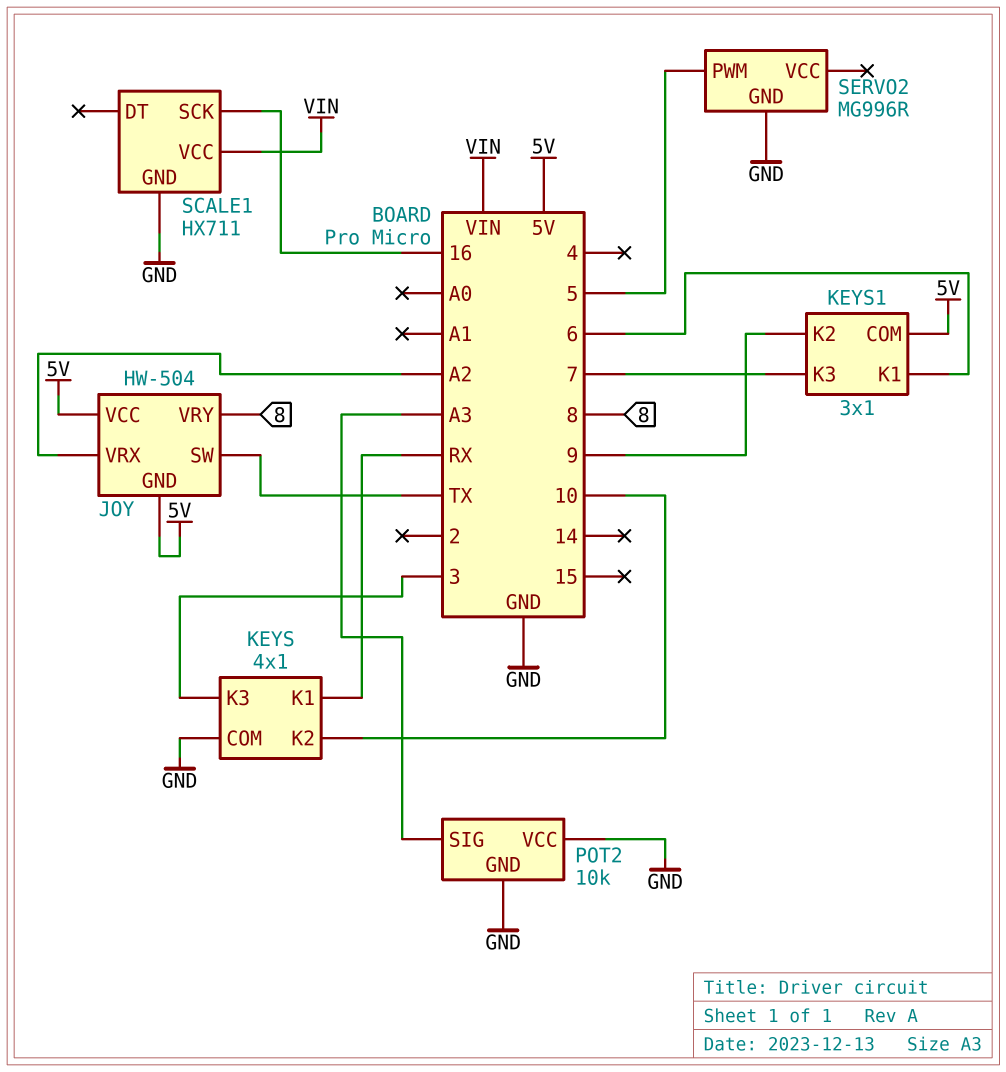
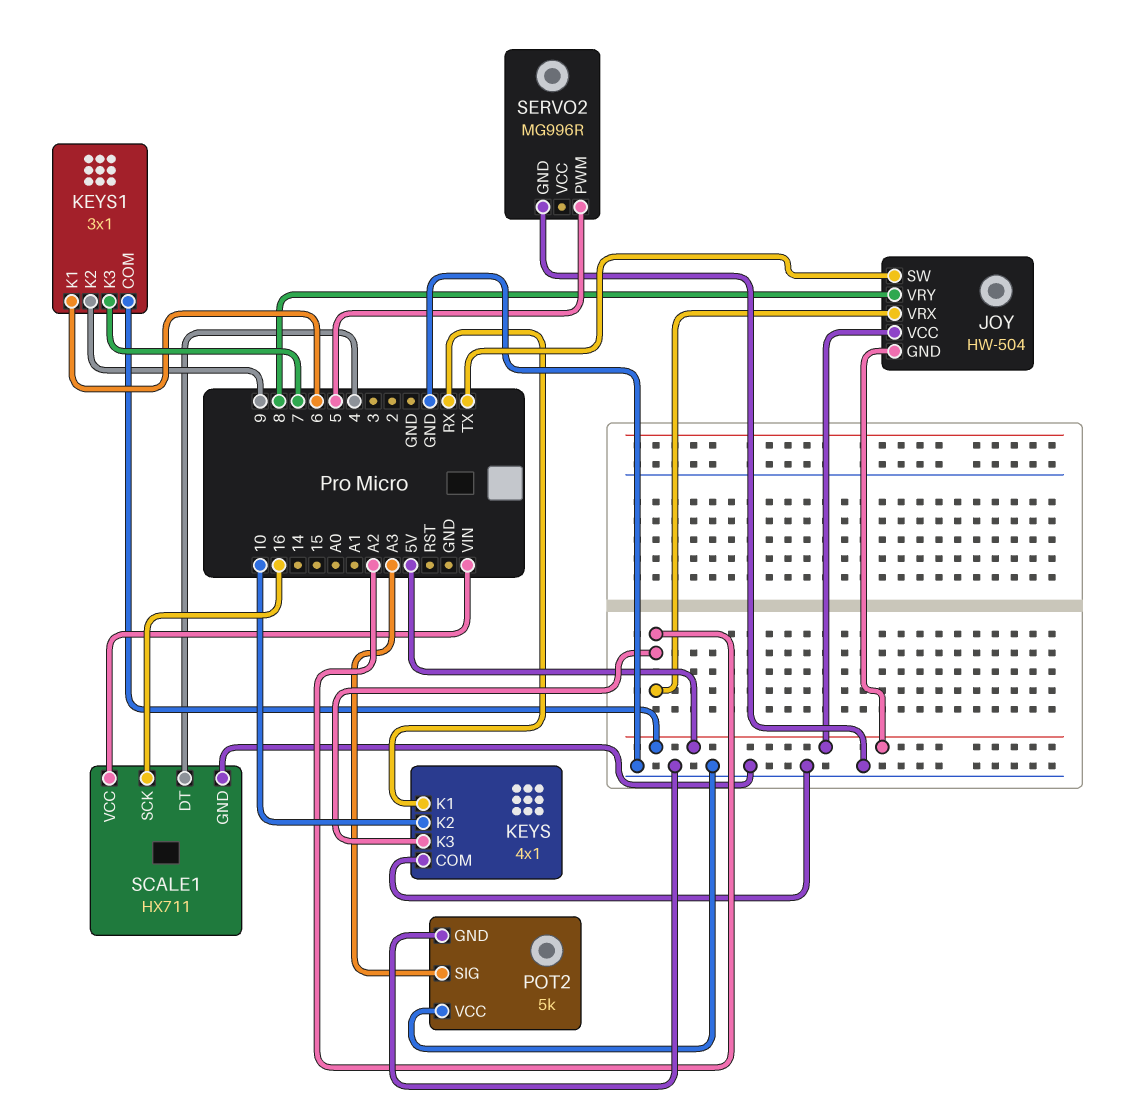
KEYS pin K3: 3 -> A2
POT2: 10k -> 5k
SCALE1 pin DT: none -> 4

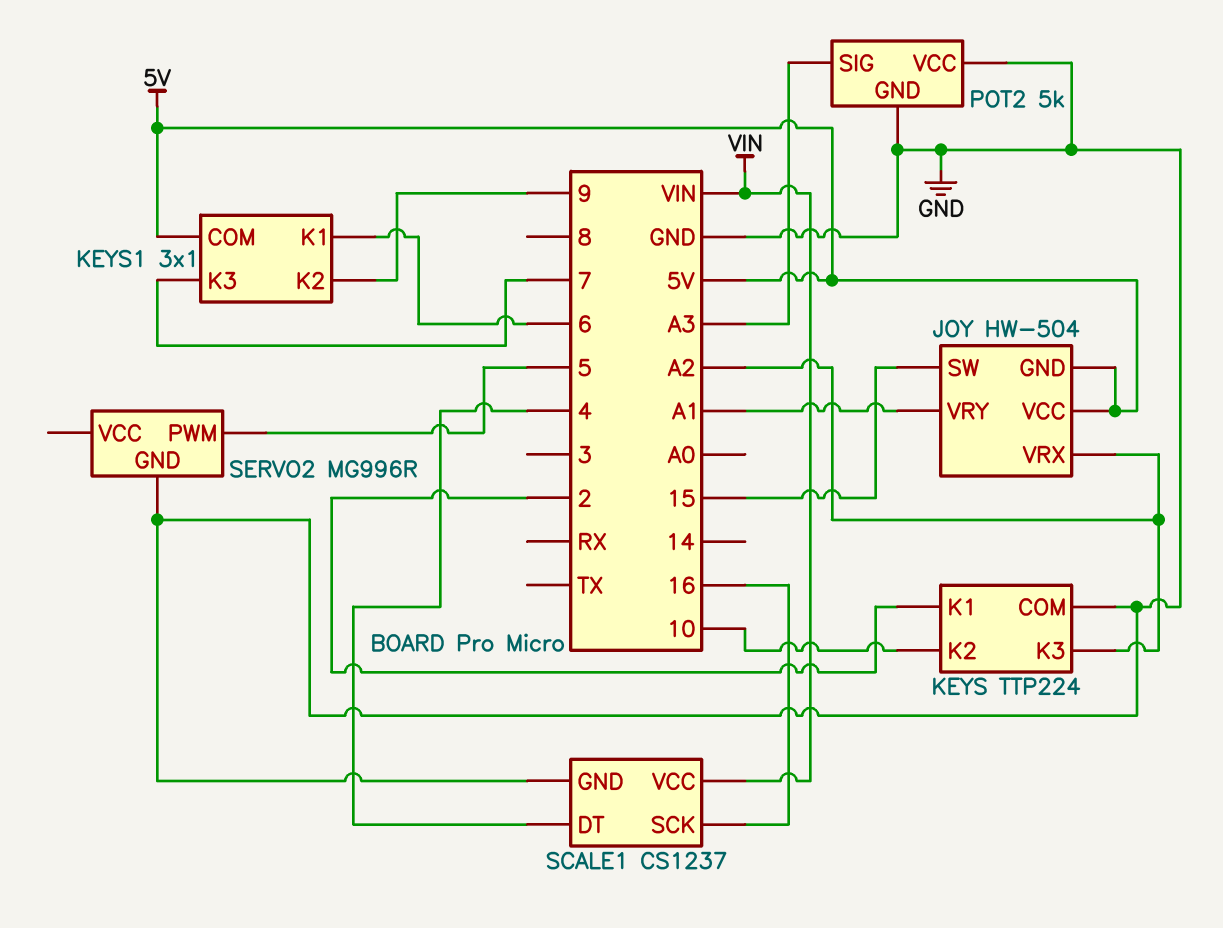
JOY pin SW: TX -> 15
JOY pin VRY: 8 -> A1
KEYS: 4x1 -> TTP224
KEYS pin K1: RX -> 2
SCALE1: HX711 -> CS1237

